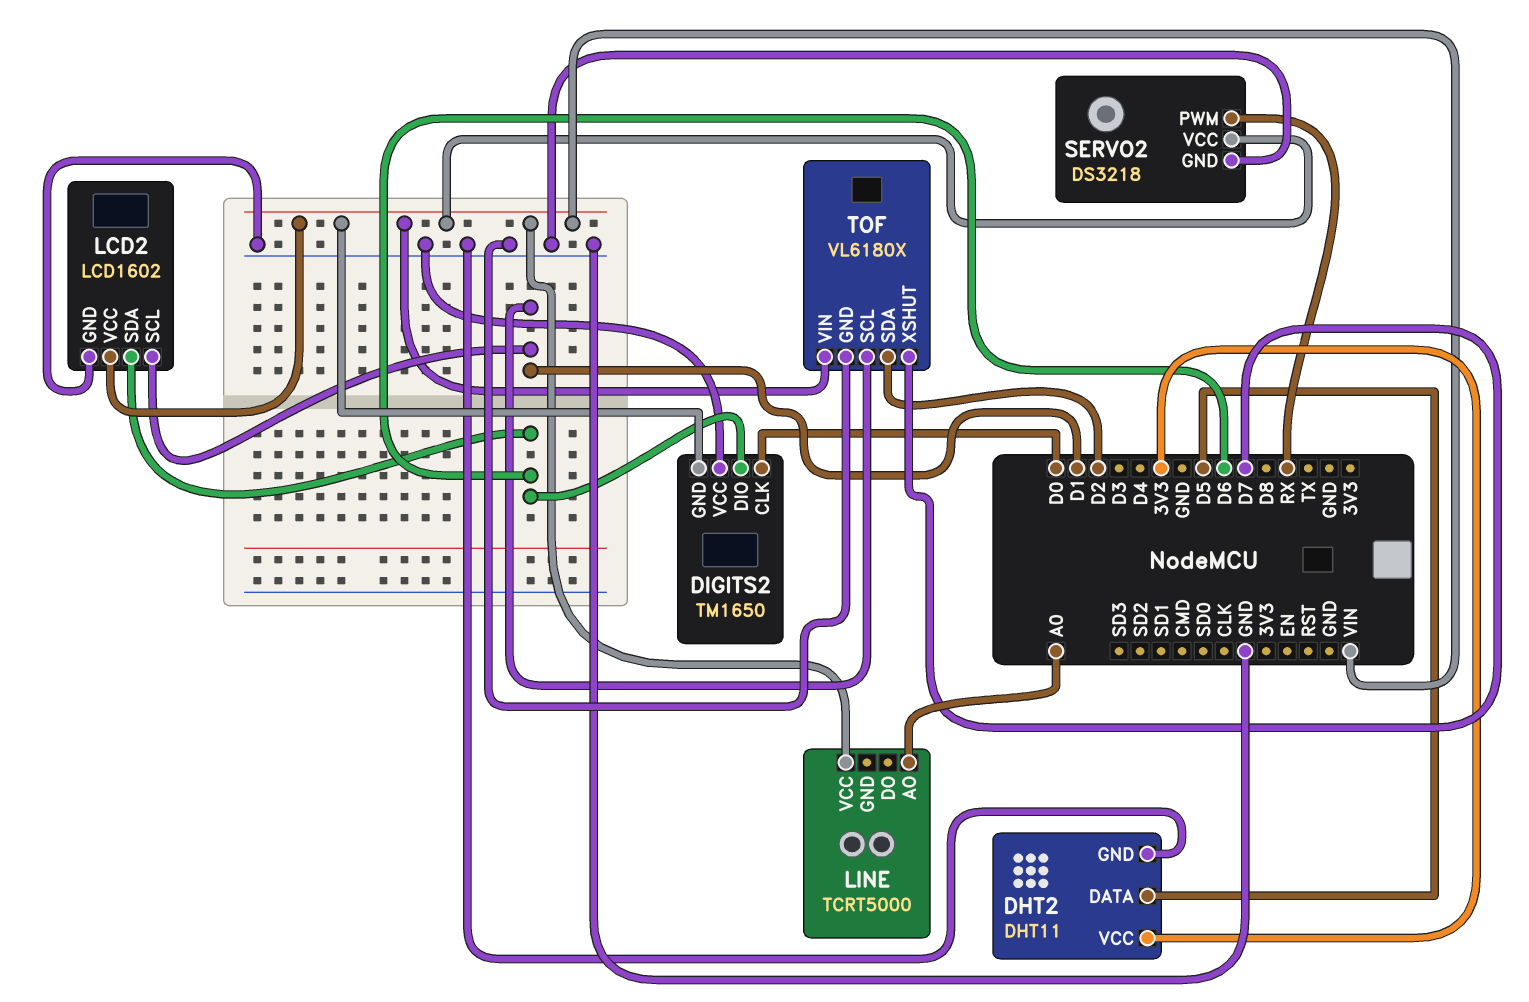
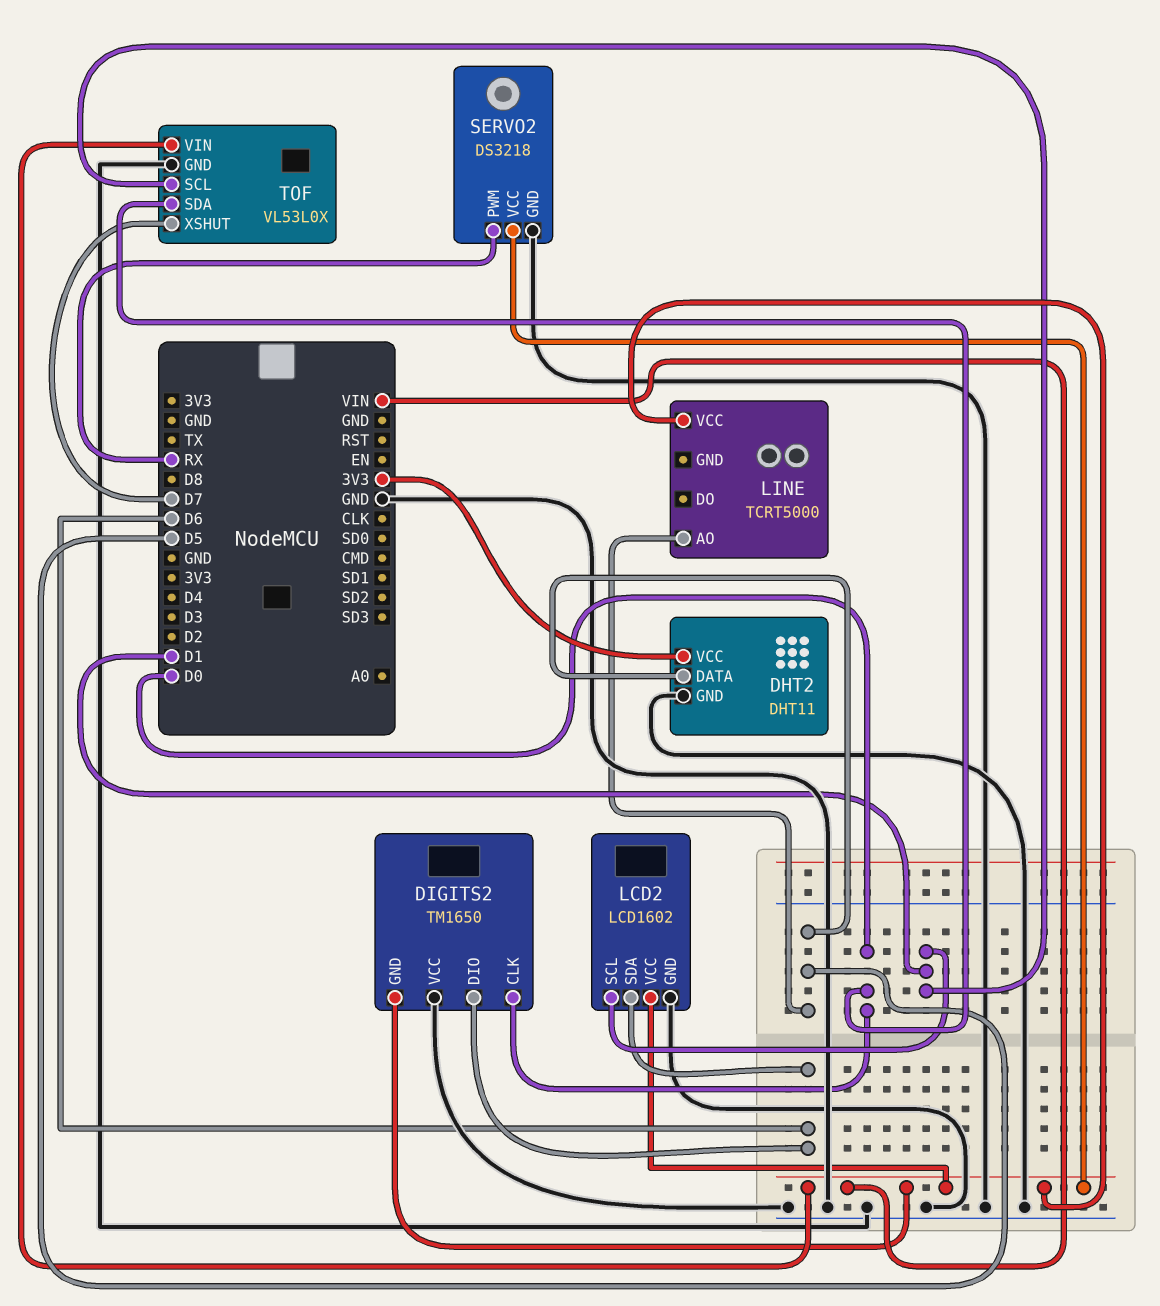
LINE pin AO: A0 -> D5
TOF: VL6180X -> VL53L0X
TOF pin SDA: D2 -> D0

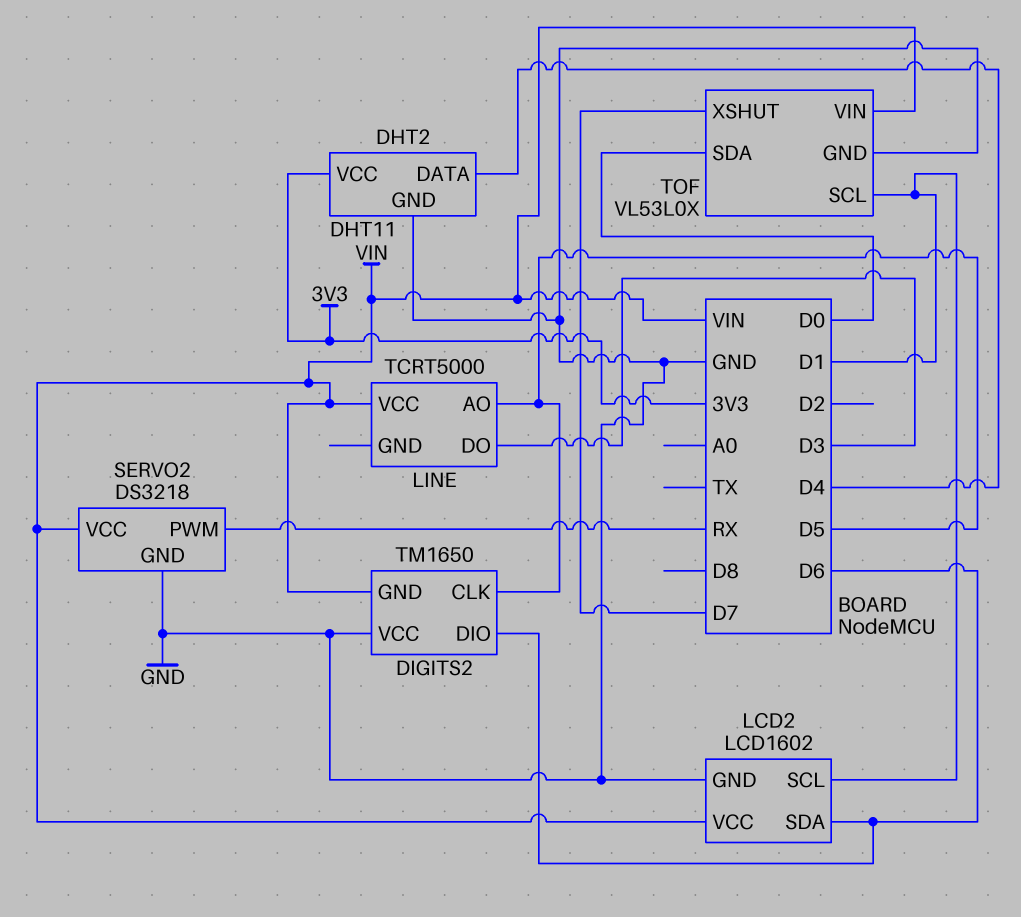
DHT2 pin DATA: D5 -> D4
DIGITS2 pin CLK: D0 -> D5
LINE pin DO: none -> D3

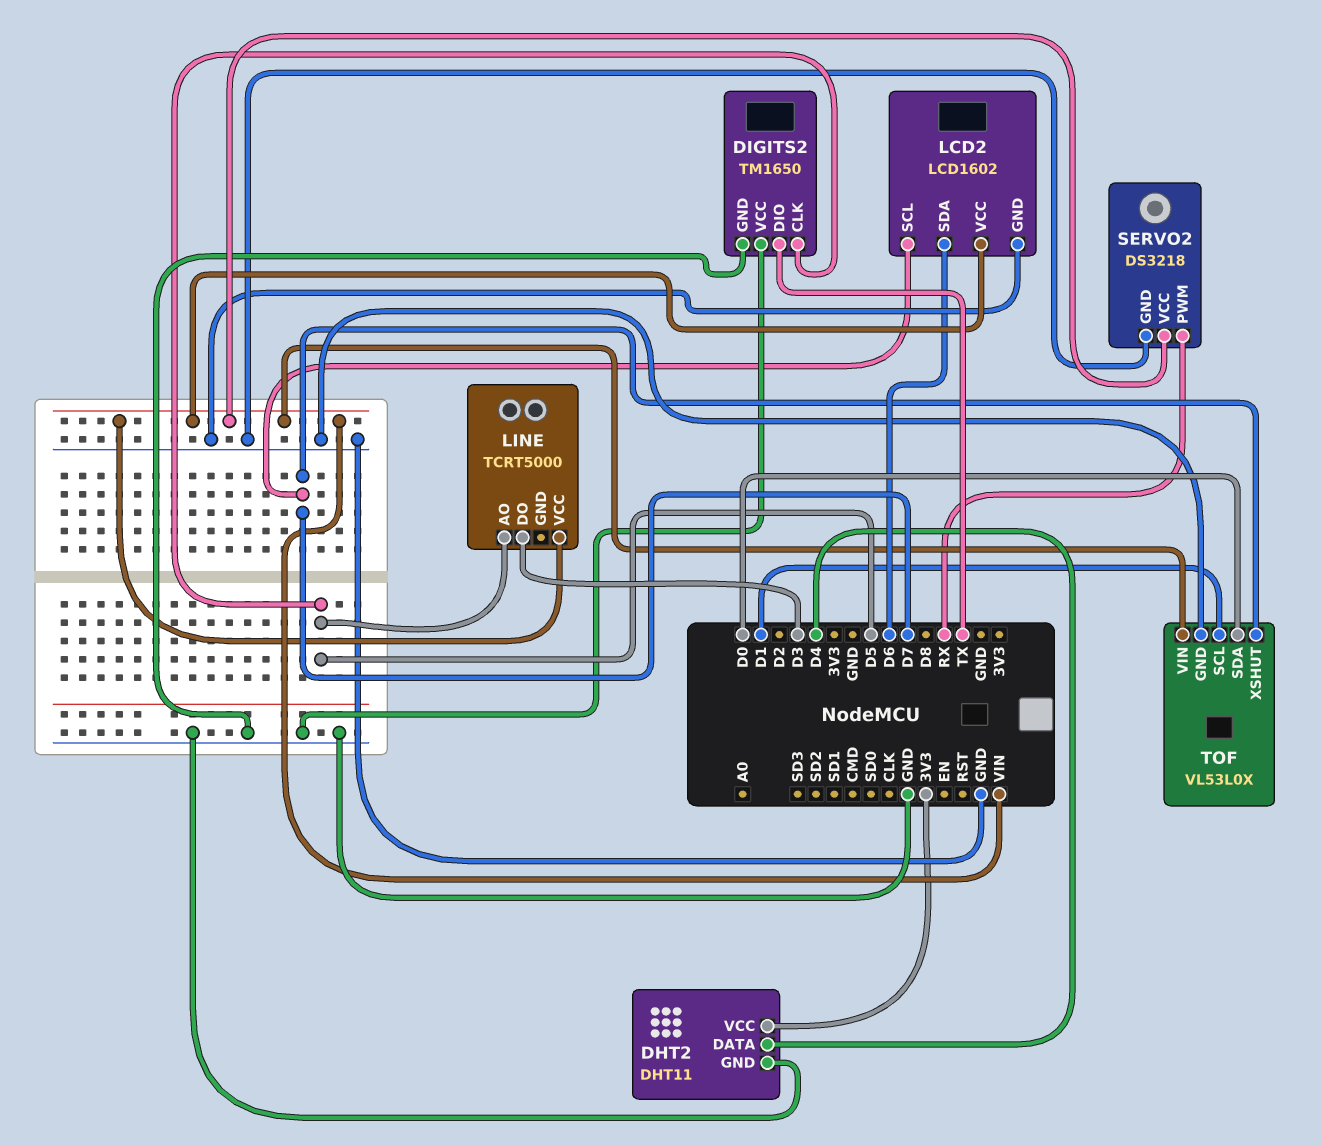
DIGITS2 pin DIO: D6 -> TX
DIGITS2 pin GND: VIN -> GND
LCD2 pin SCL: D1 -> D7

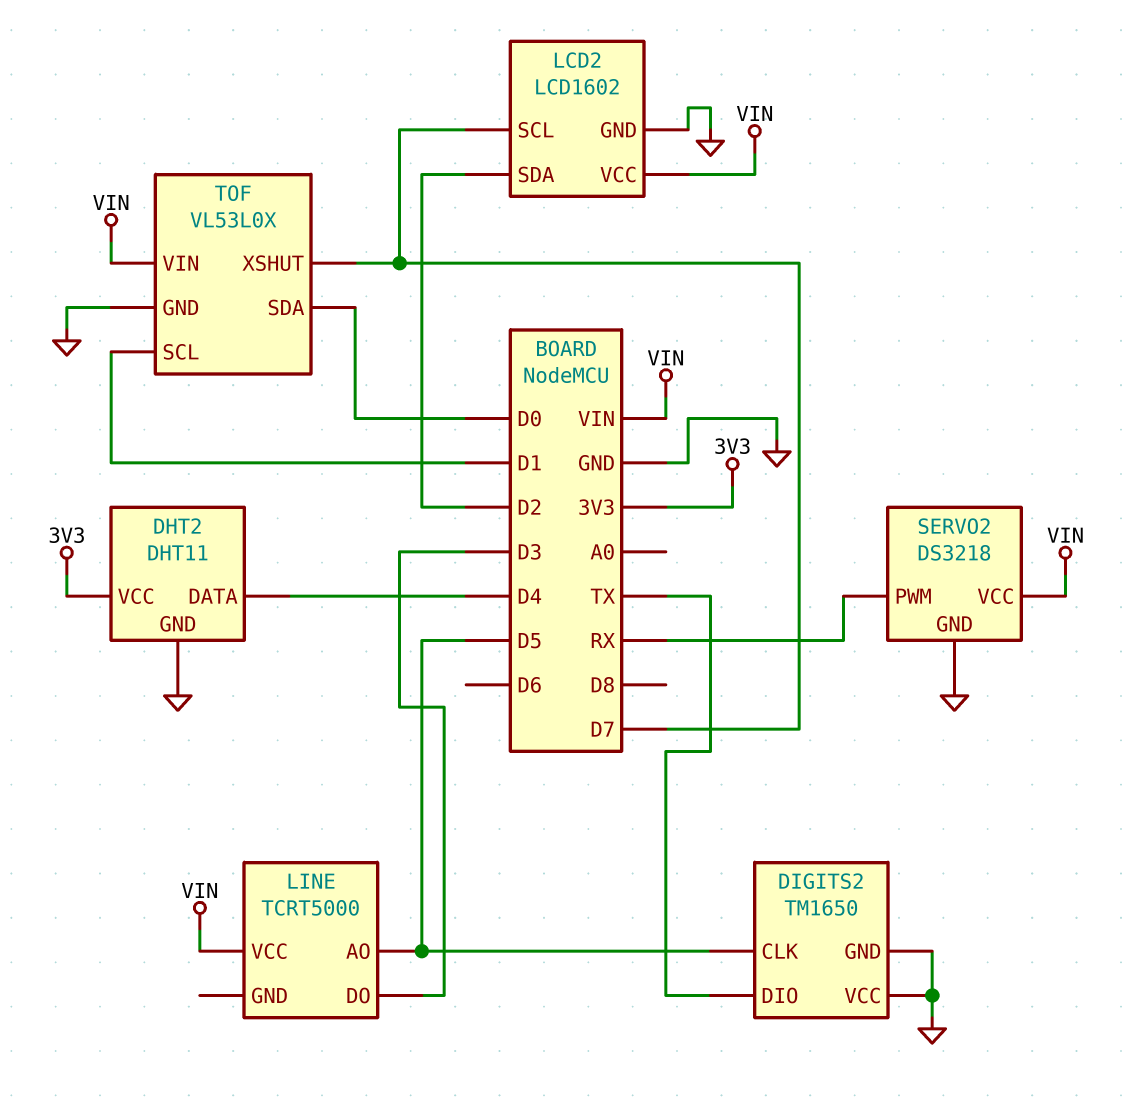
LCD2 pin SDA: D6 -> D2

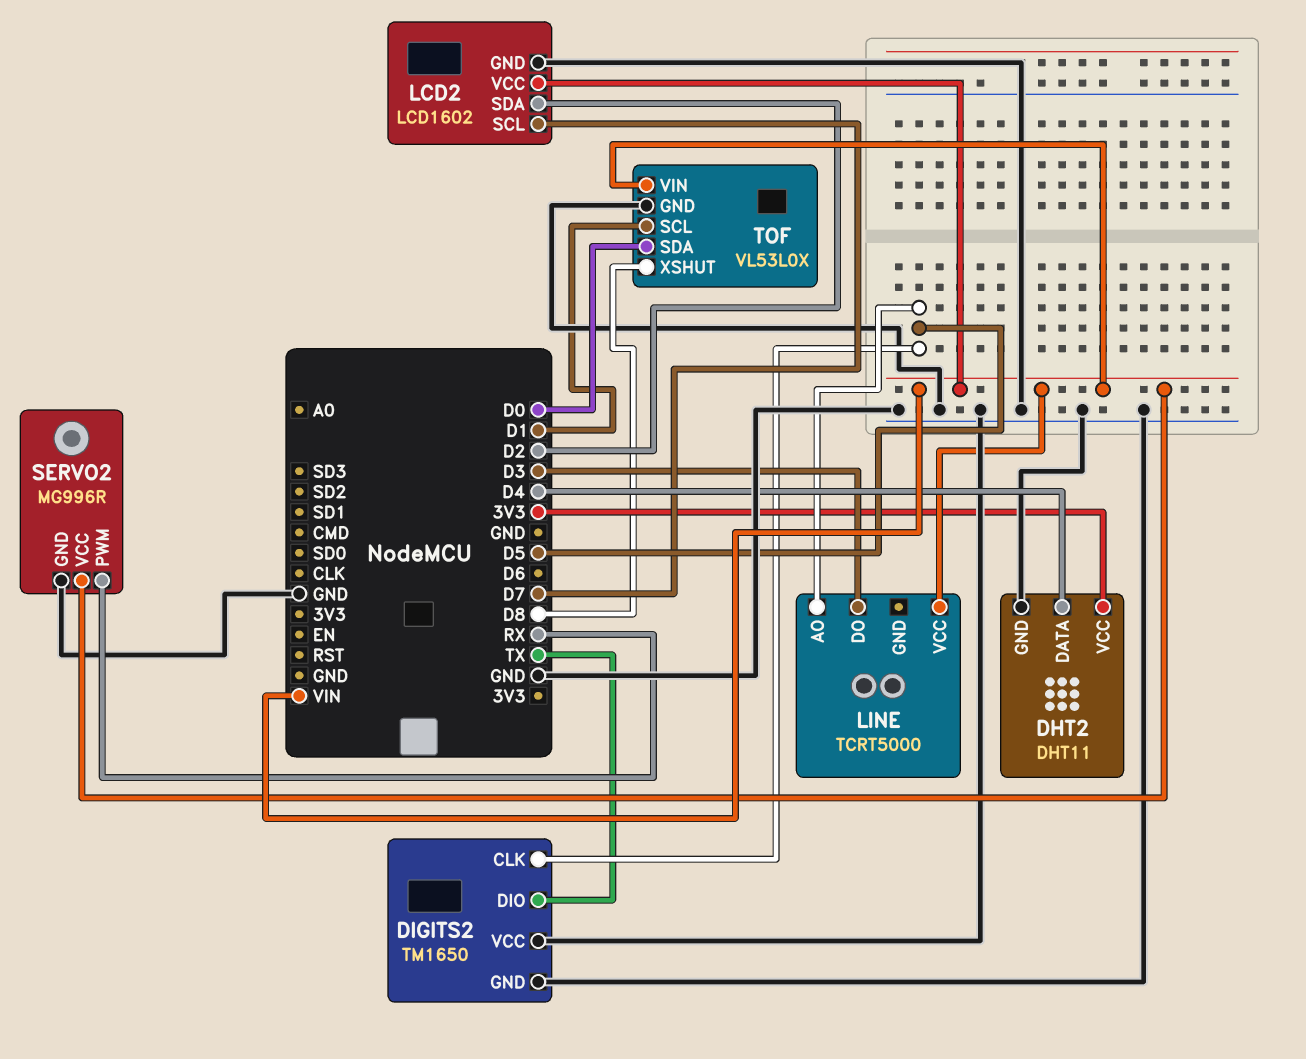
SERVO2: DS3218 -> MG996R
TOF pin XSHUT: D7 -> D8

